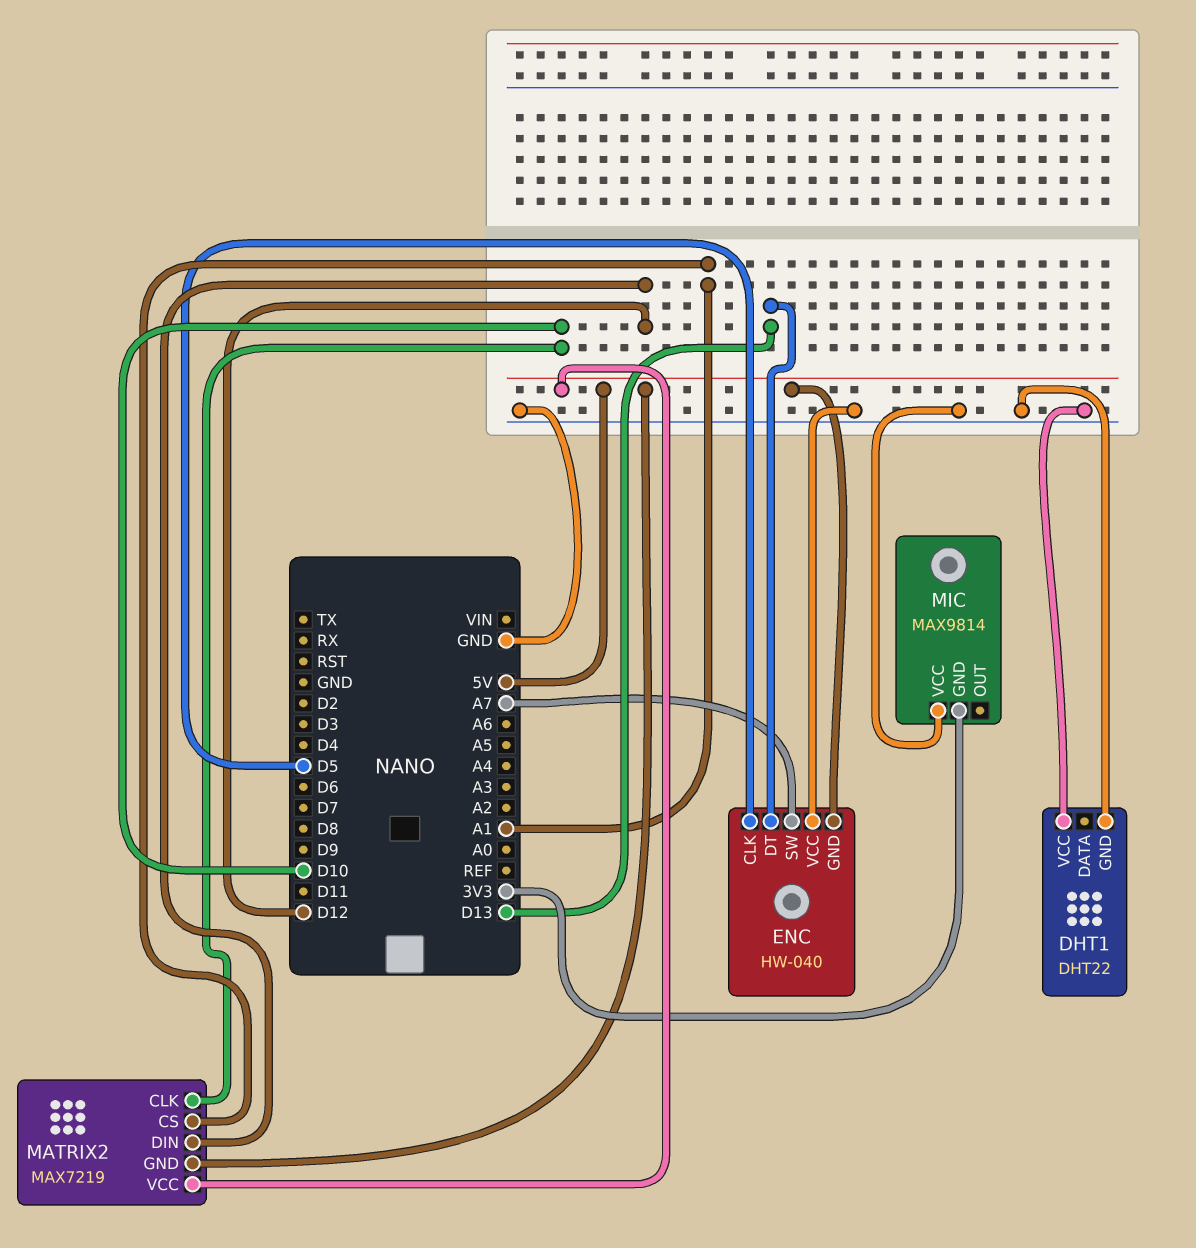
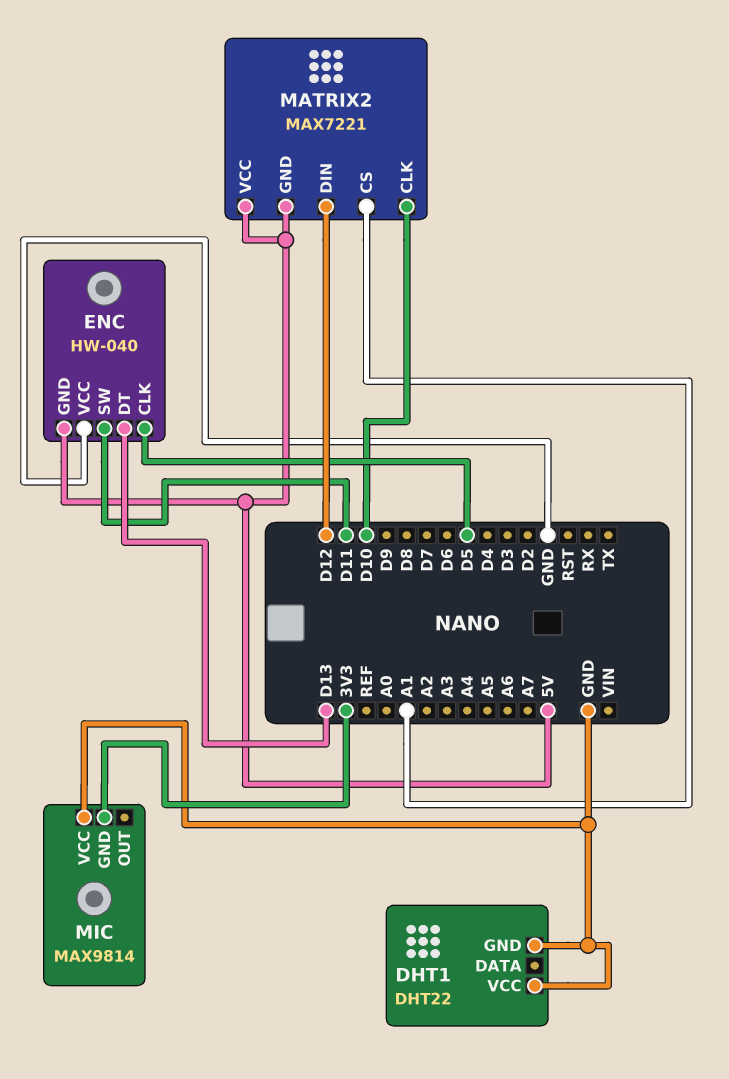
ENC pin SW: A7 -> D11
MATRIX2: MAX7219 -> MAX7221

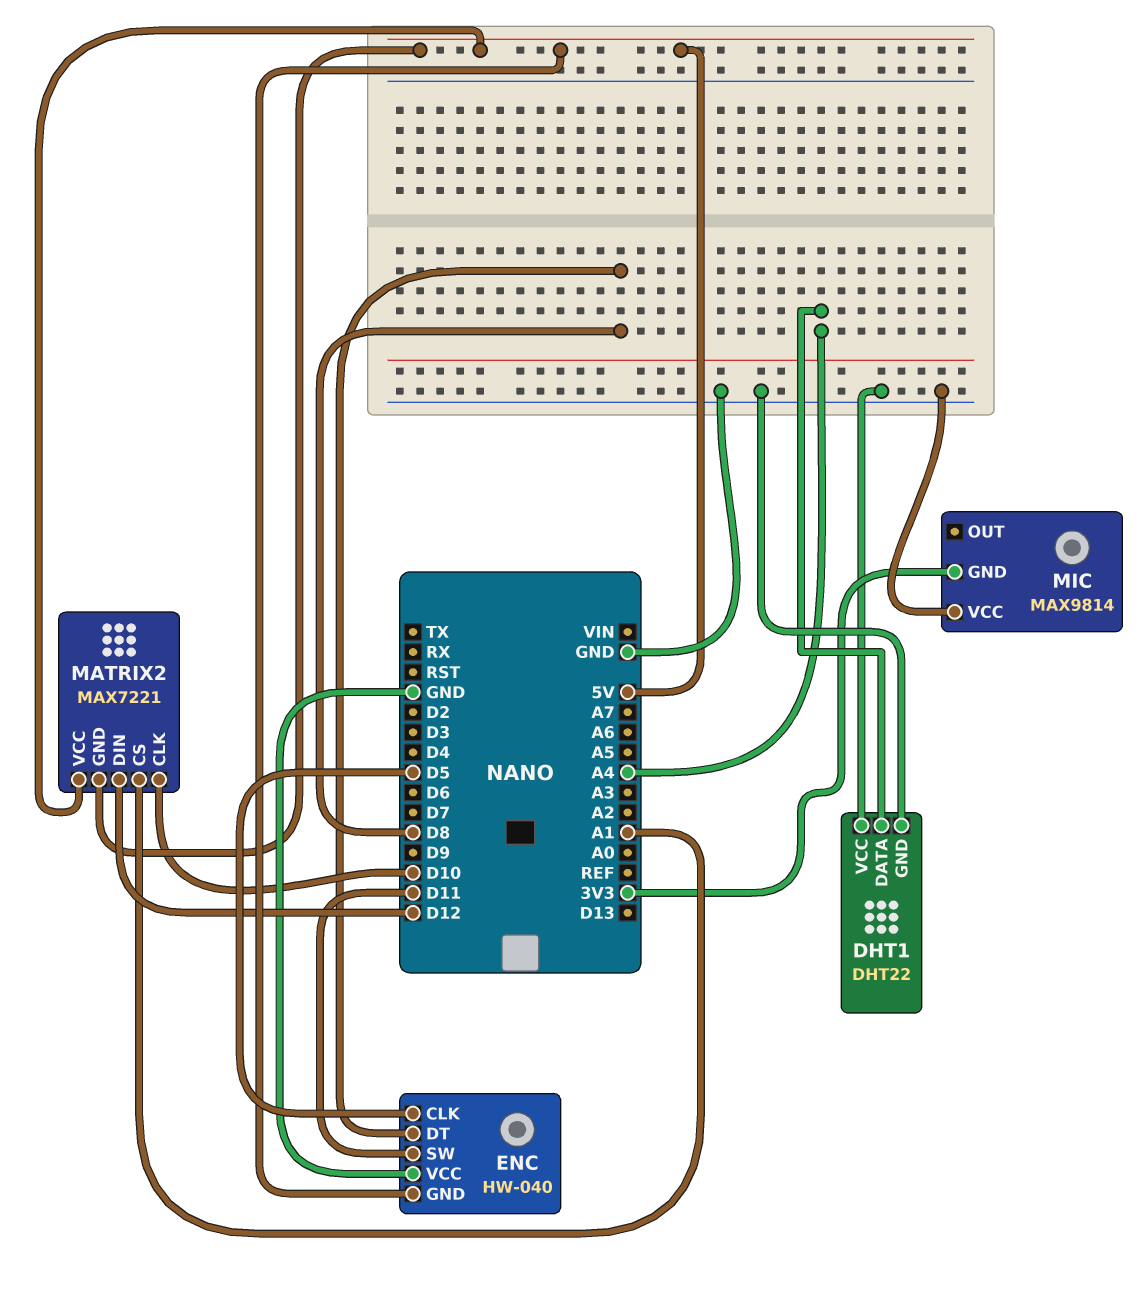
DHT1 pin DATA: none -> A4
ENC pin DT: D13 -> D8

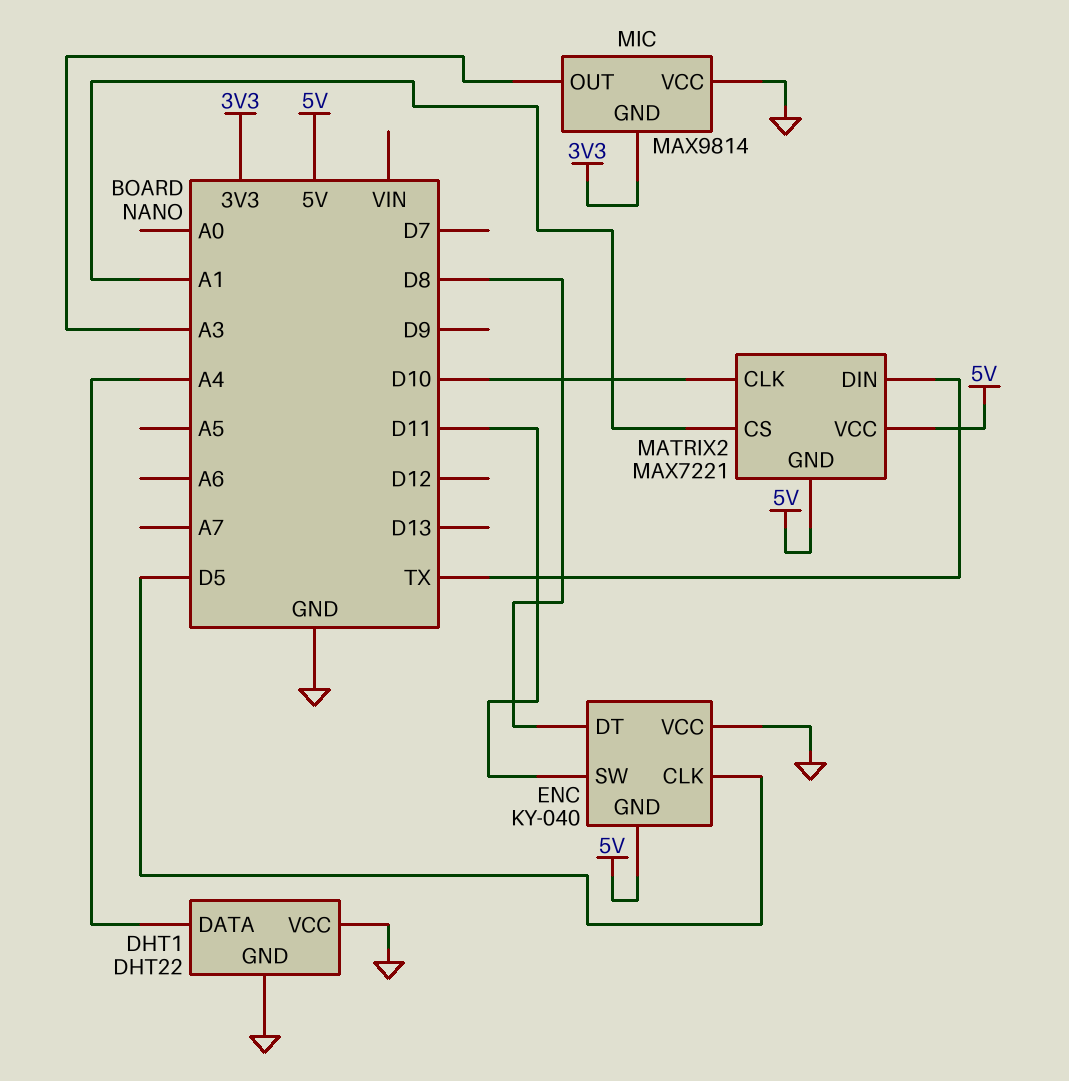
ENC: HW-040 -> KY-040
MATRIX2 pin DIN: D12 -> TX
MIC pin OUT: none -> A3

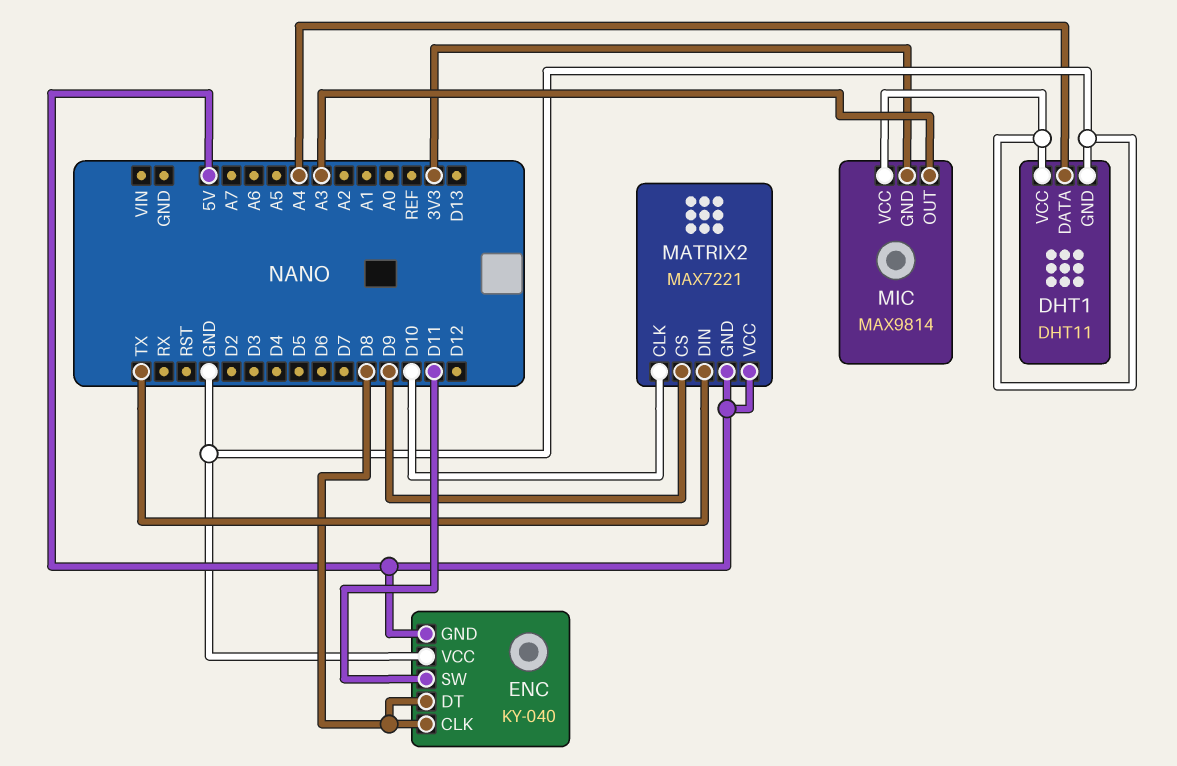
DHT1: DHT22 -> DHT11
ENC pin CLK: D5 -> D8
MATRIX2 pin CS: A1 -> D9

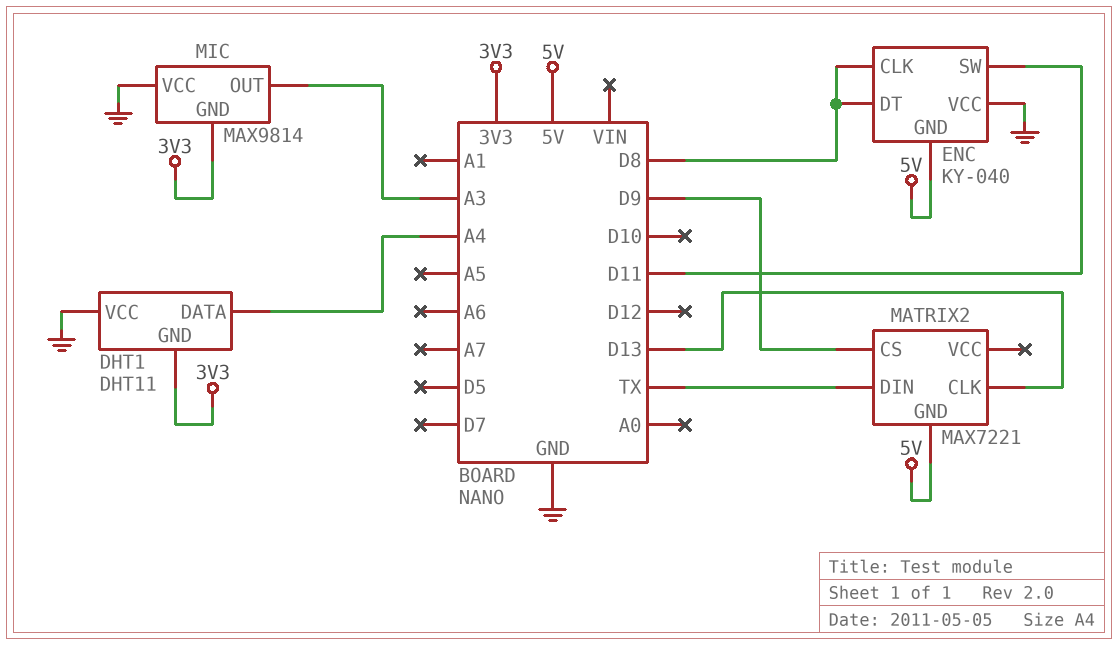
DHT1 pin GND: GND -> 3V3
MATRIX2 pin CLK: D10 -> D13
MATRIX2 pin VCC: 5V -> none

